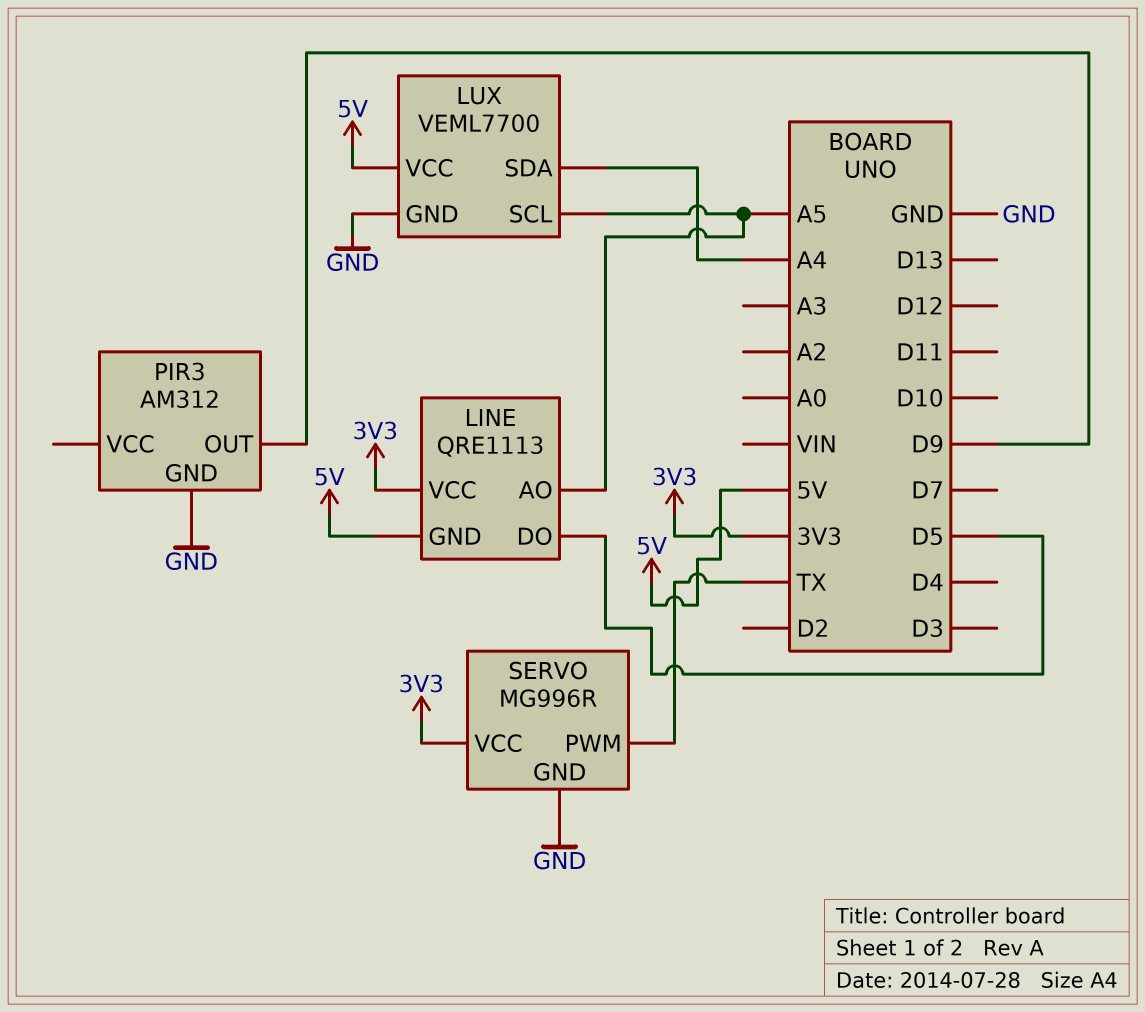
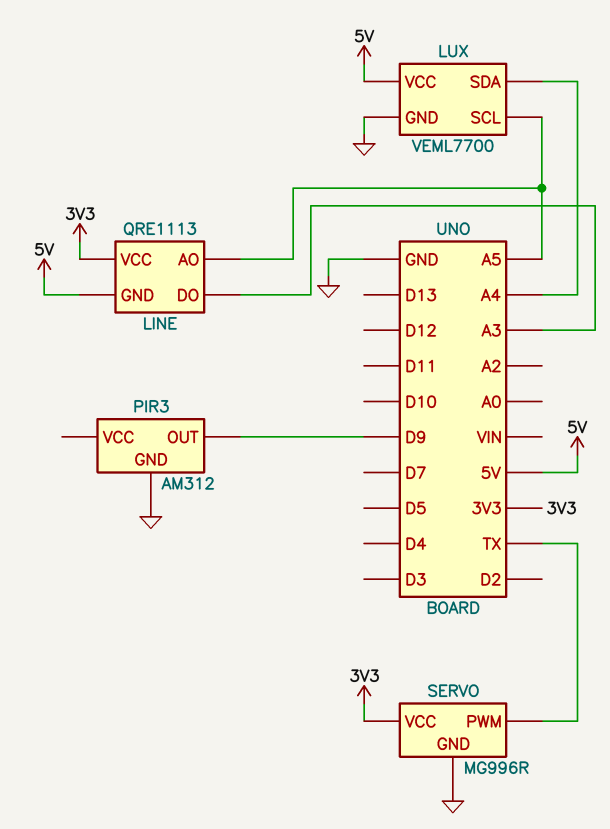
LINE pin DO: D5 -> A3

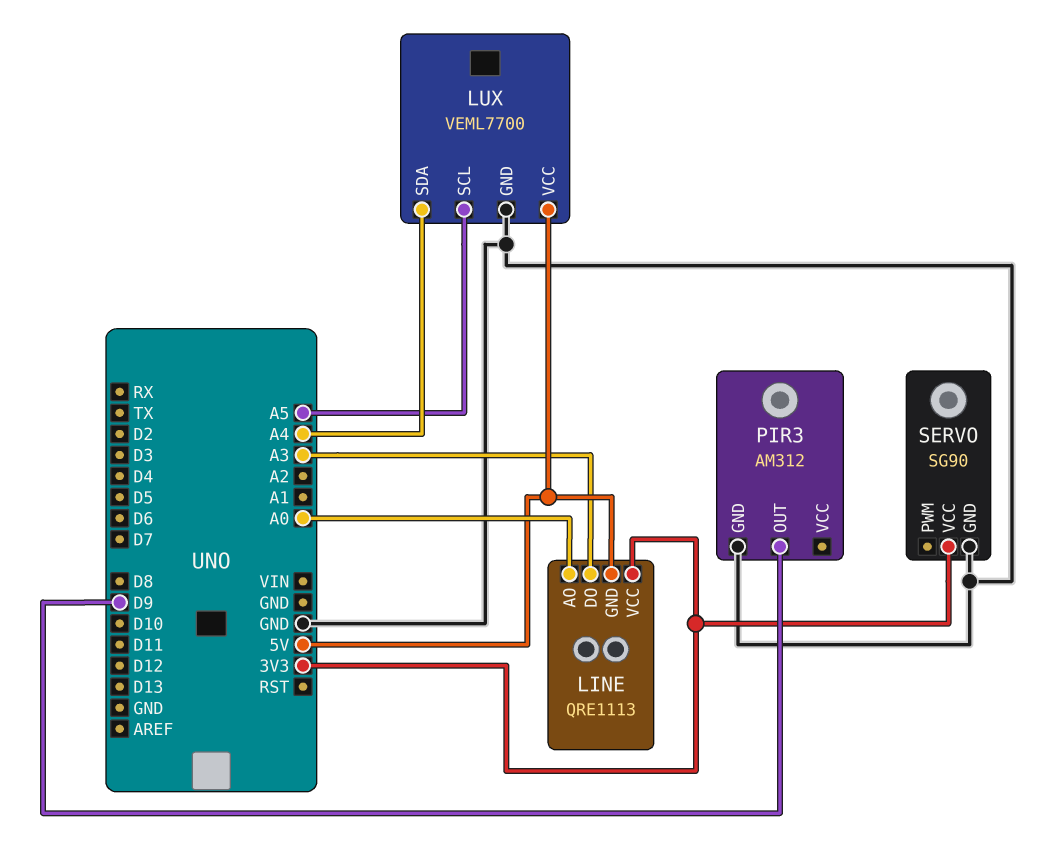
LINE pin AO: A5 -> A0
SERVO: MG996R -> SG90
SERVO pin PWM: TX -> none

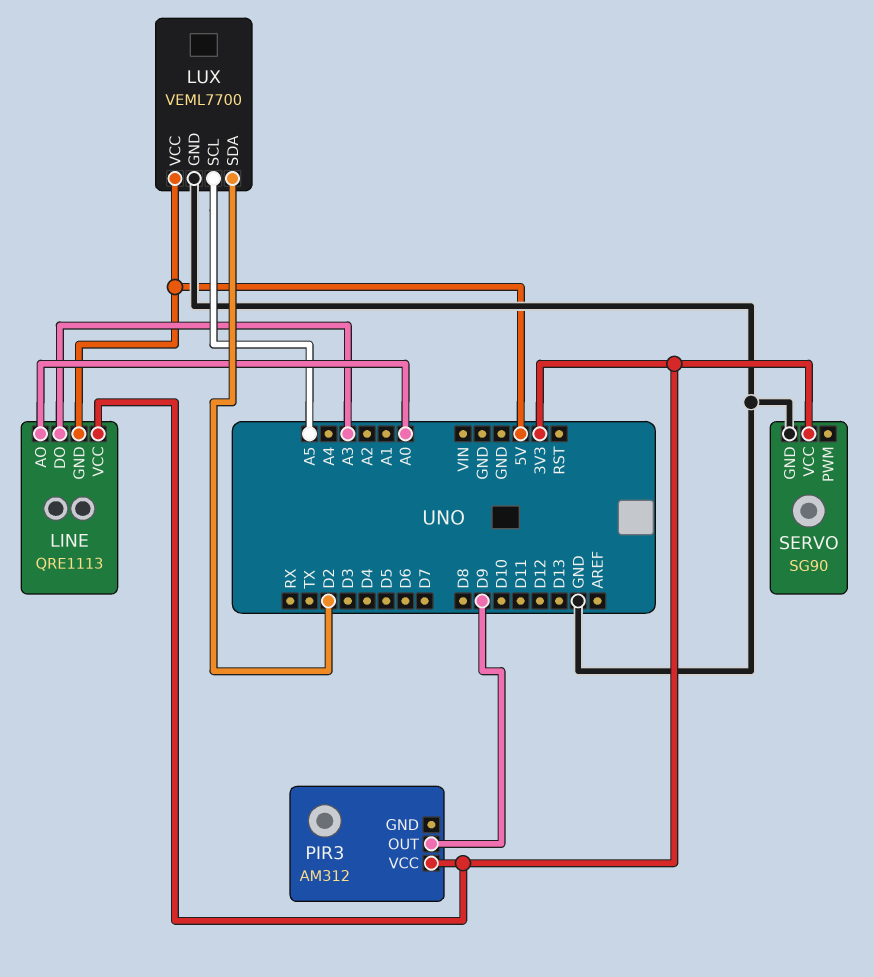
LUX pin SDA: A4 -> D2
PIR3 pin GND: GND -> none
PIR3 pin VCC: none -> 3V3

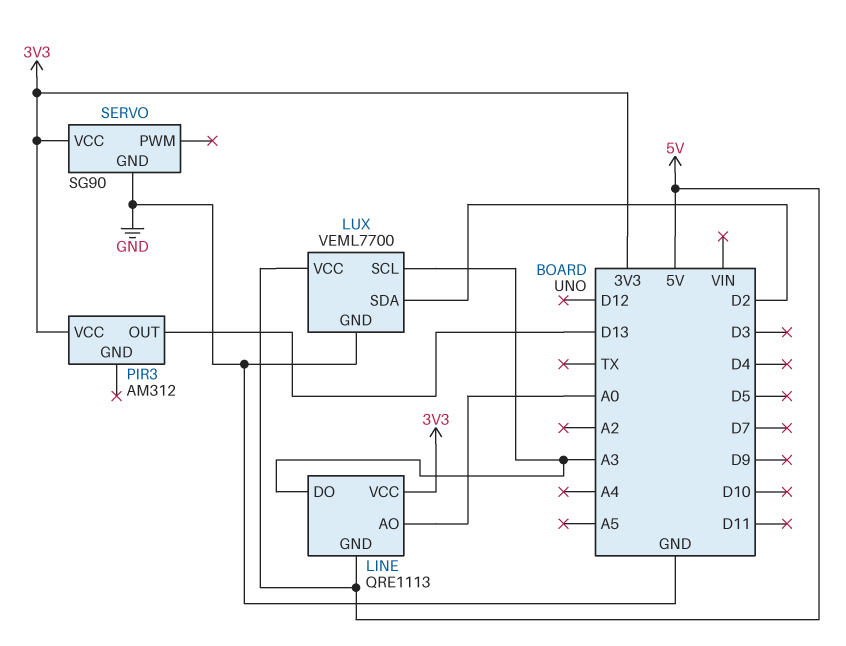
LUX pin SCL: A5 -> A3
PIR3 pin OUT: D9 -> D13

